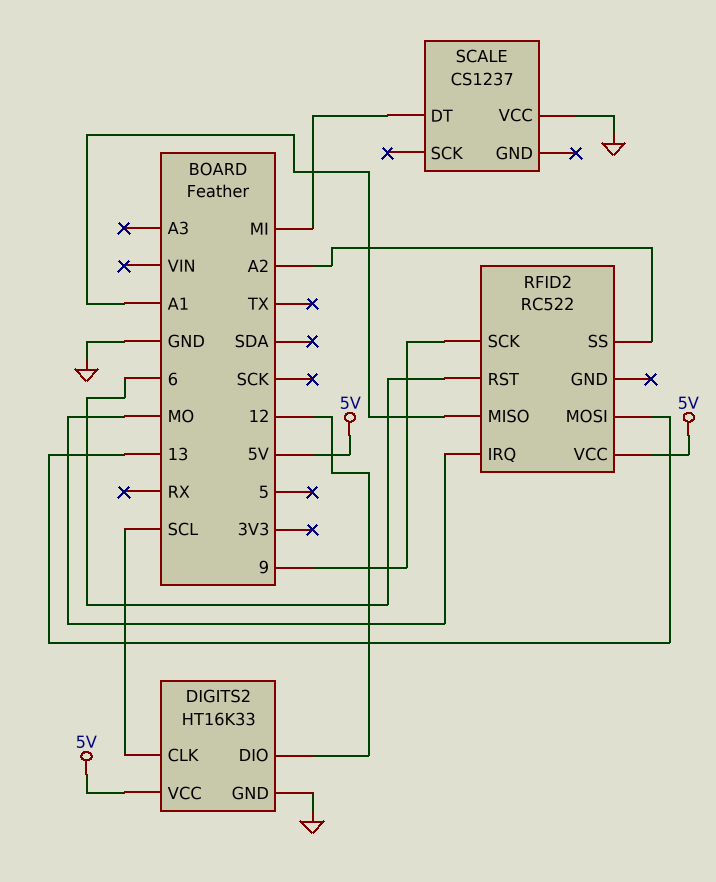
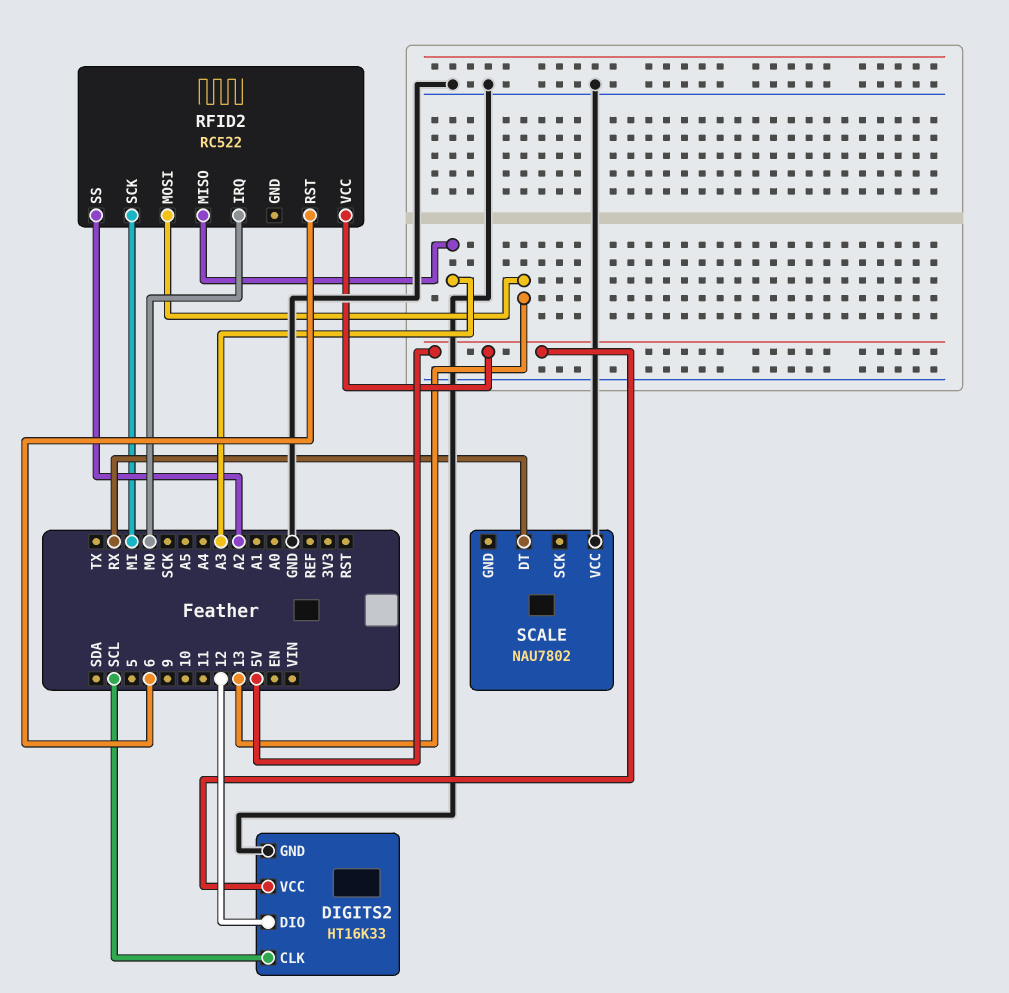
RFID2 pin MISO: A1 -> A3
RFID2 pin SCK: 9 -> MI
SCALE: CS1237 -> NAU7802
SCALE pin DT: MI -> RX

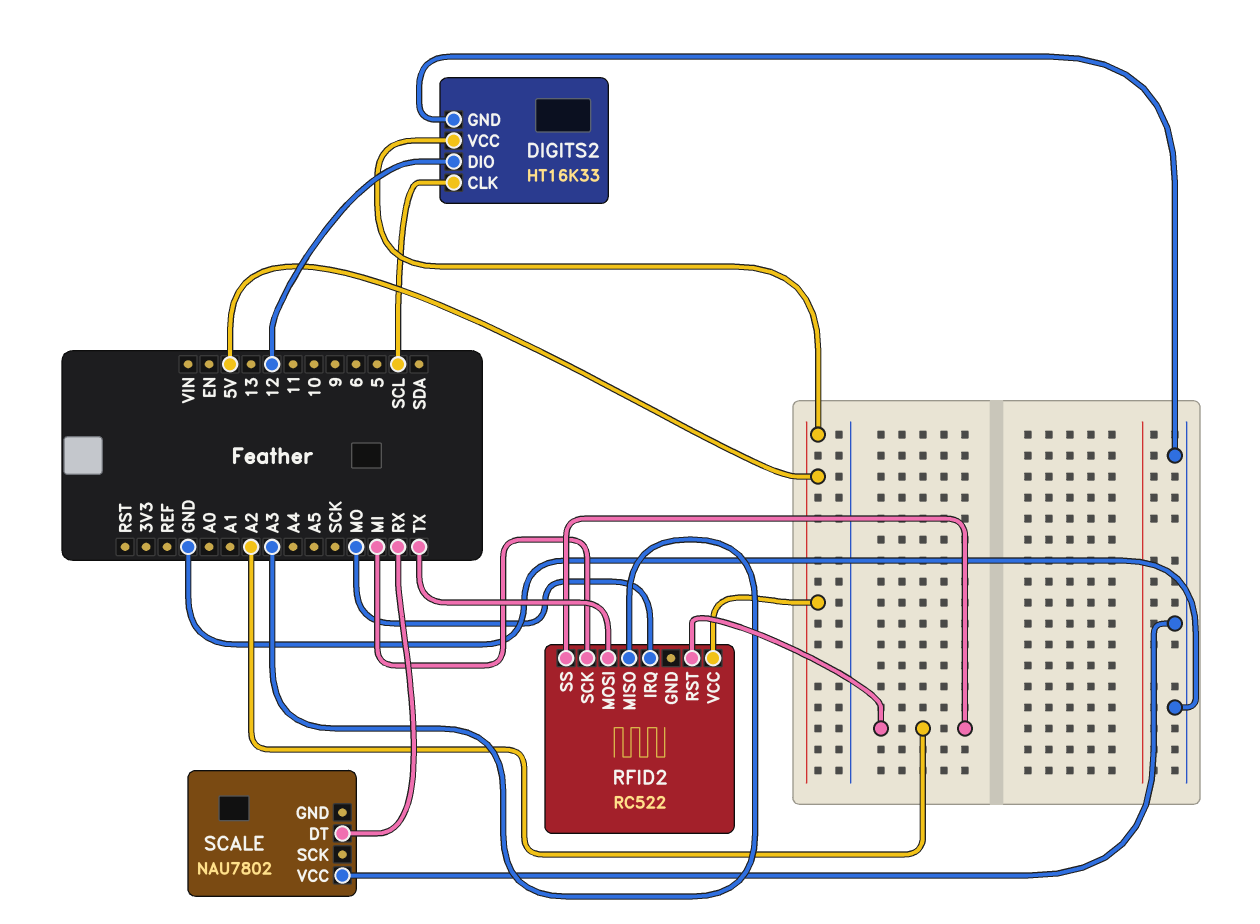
RFID2 pin MOSI: 13 -> TX
RFID2 pin RST: 6 -> A2

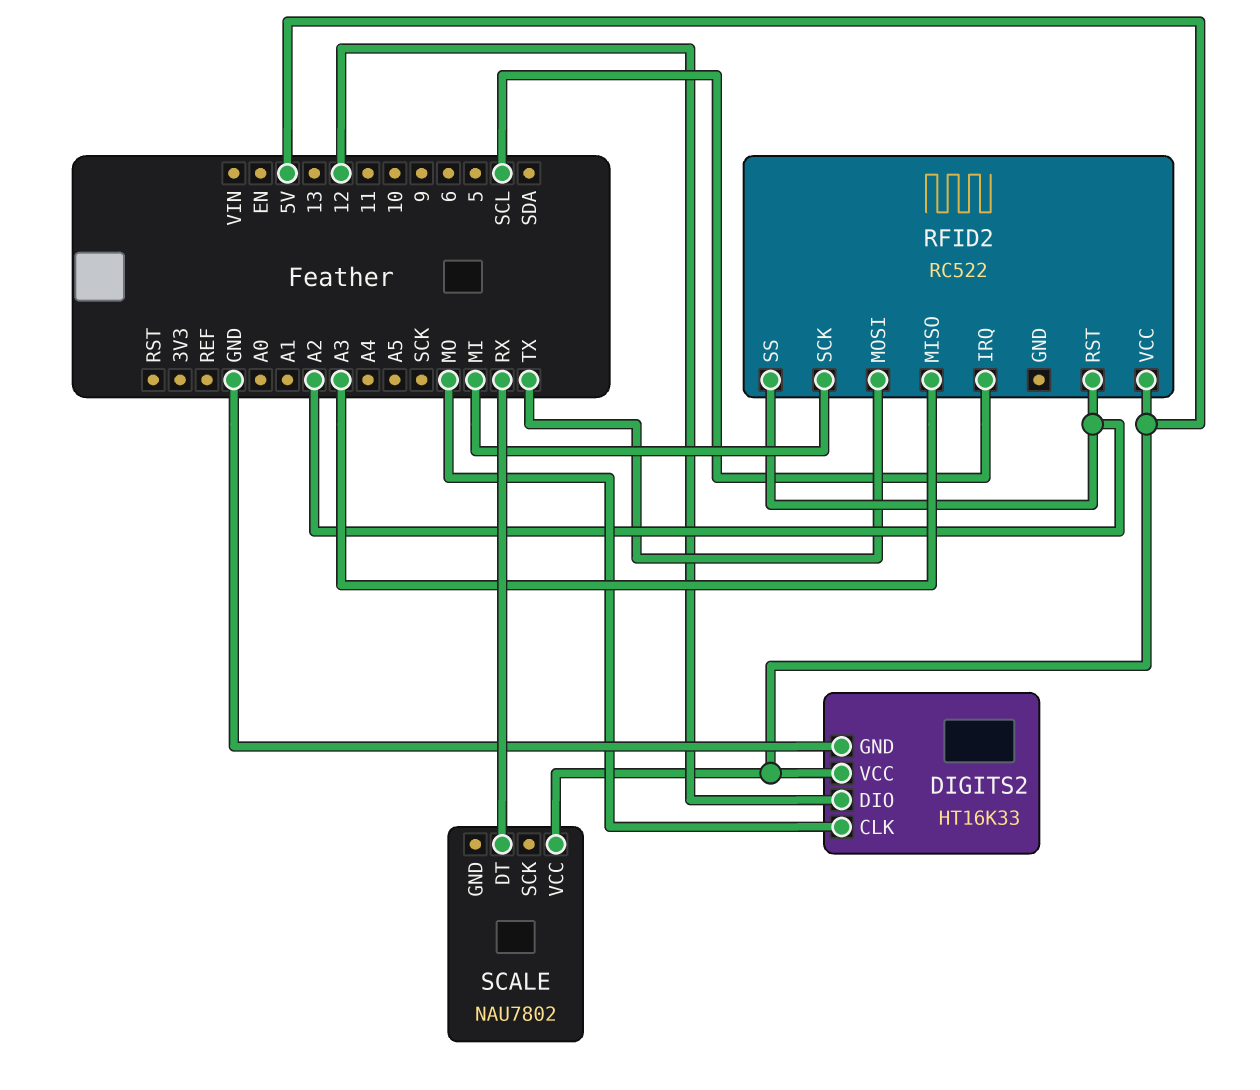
DIGITS2 pin CLK: SCL -> MO
RFID2 pin IRQ: MO -> SCL
SCALE pin VCC: GND -> 5V

